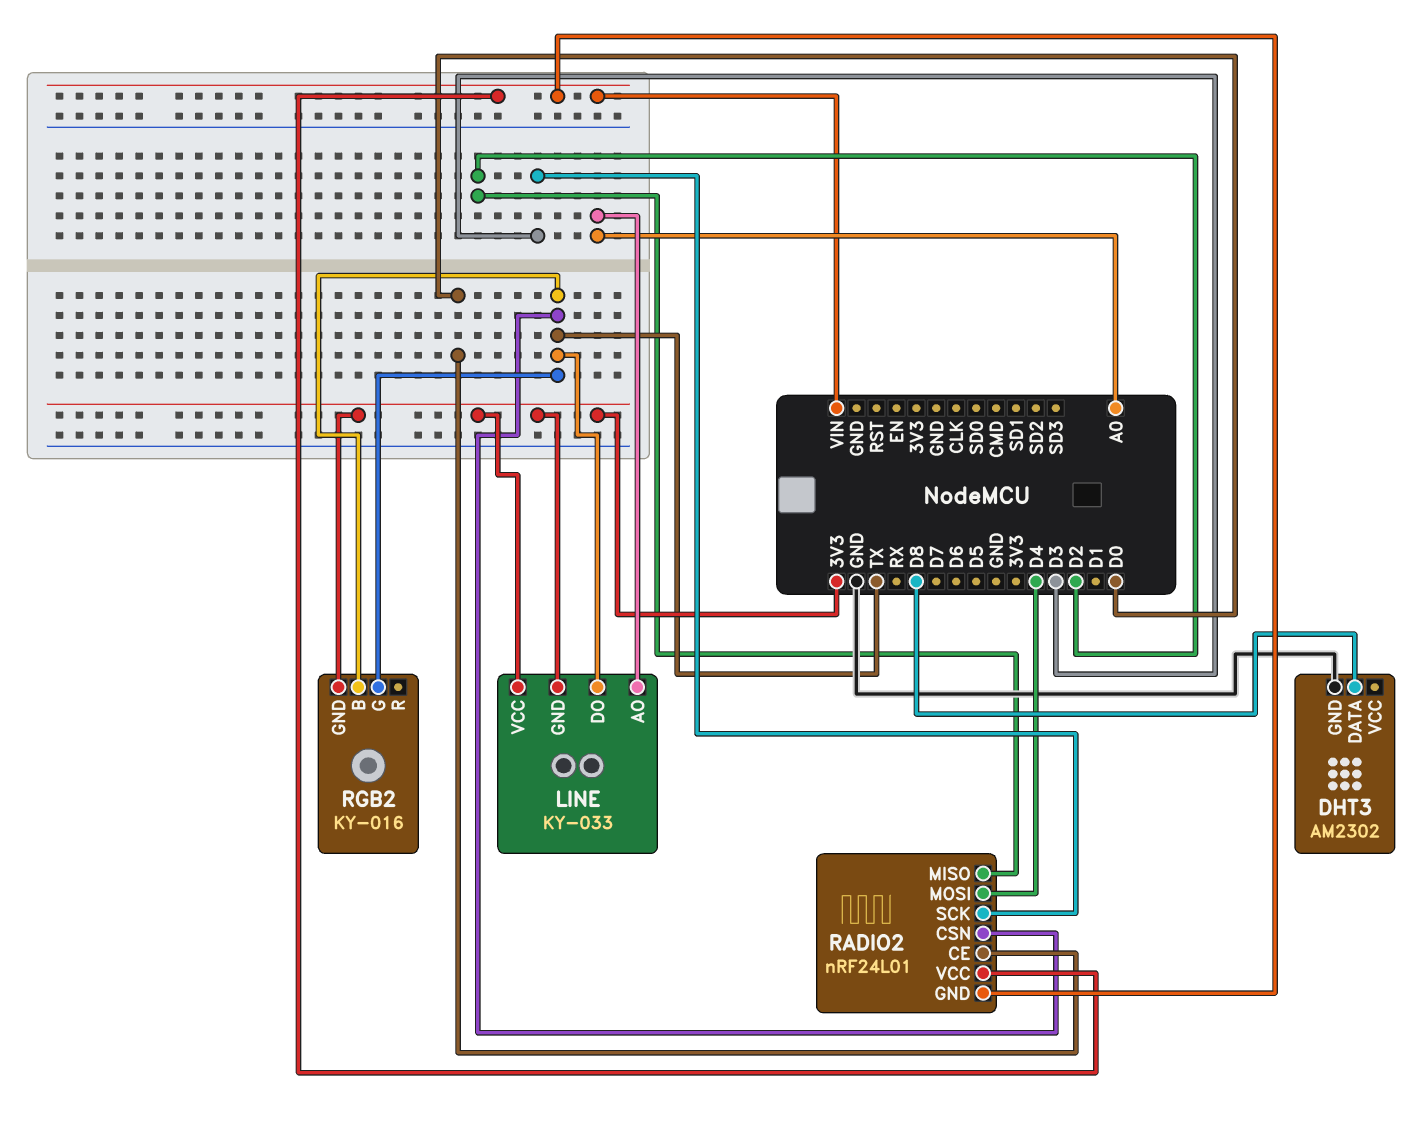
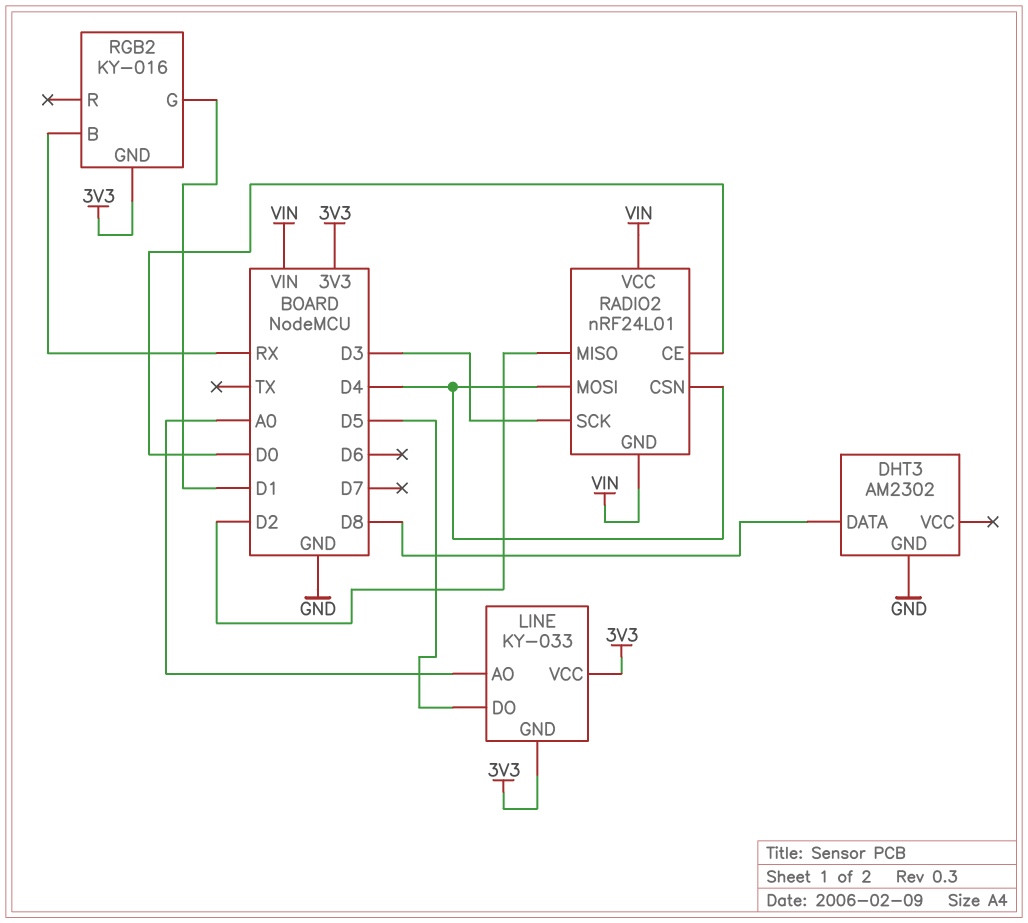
LINE pin DO: TX -> D5
RADIO2 pin CSN: TX -> D4
RGB2 pin B: TX -> RX
RGB2 pin G: TX -> D1

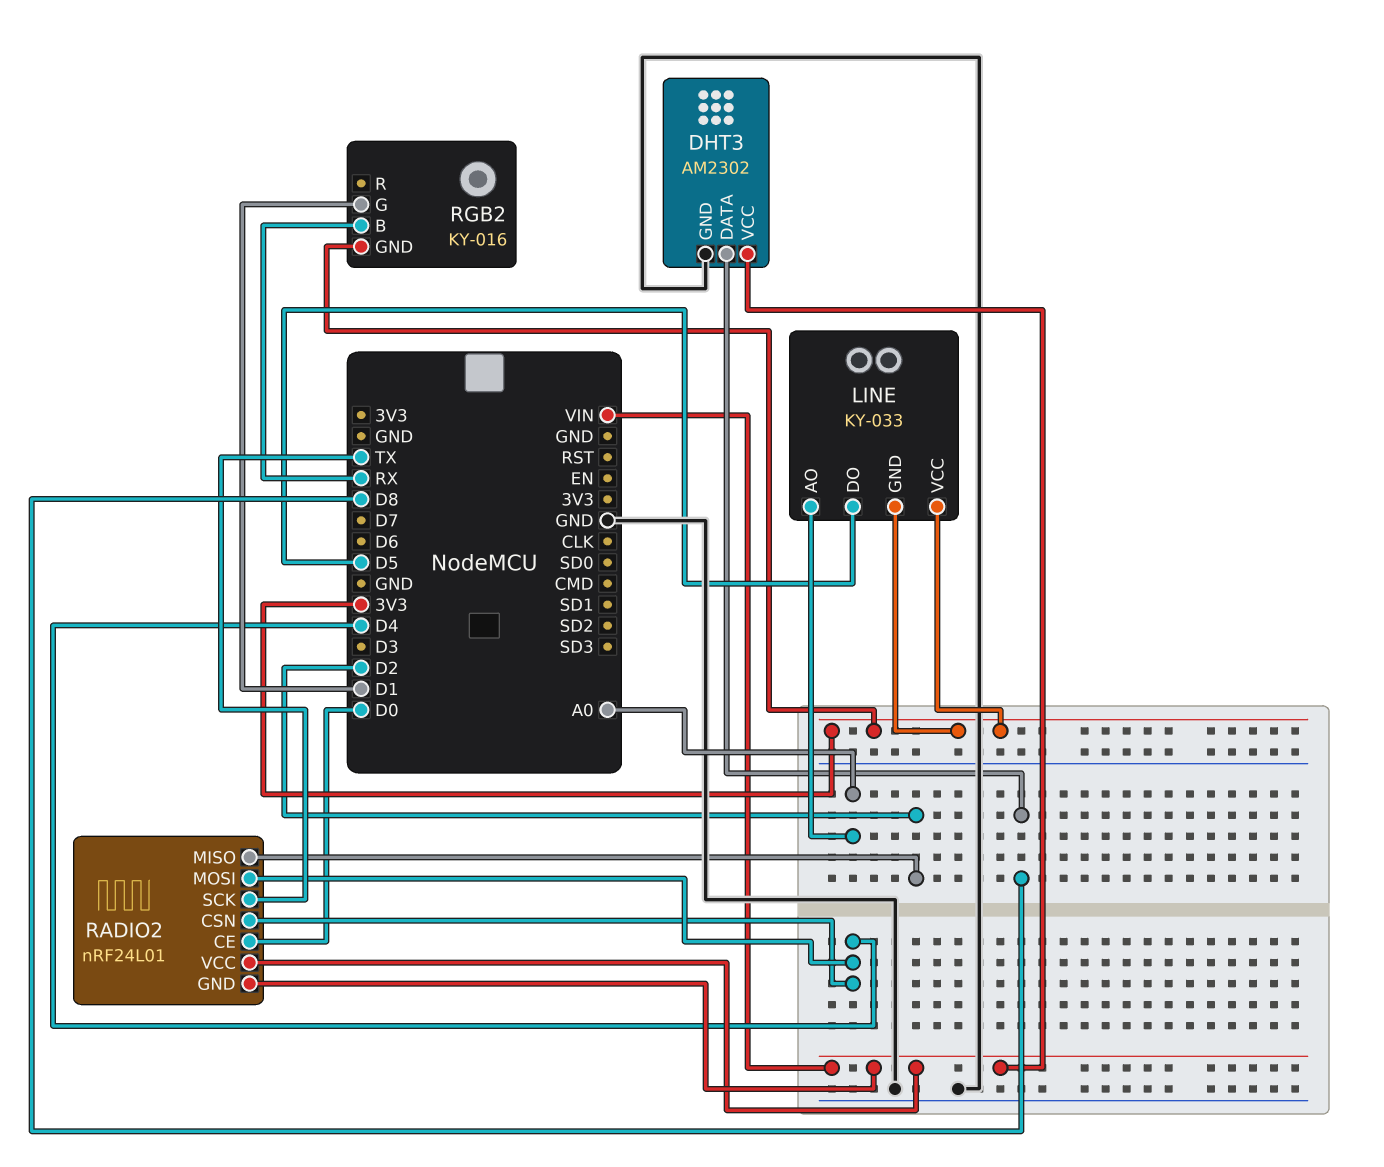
DHT3 pin VCC: none -> VIN
RADIO2 pin SCK: D3 -> TX

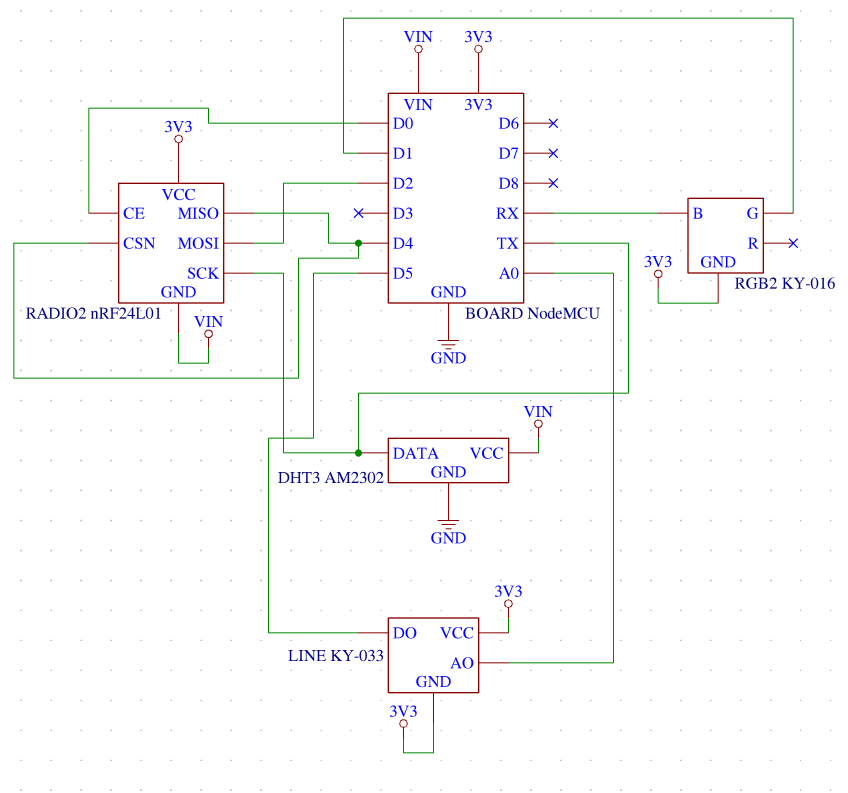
DHT3 pin DATA: D8 -> TX
RADIO2 pin MISO: D2 -> D4
RADIO2 pin MOSI: D4 -> D2
RADIO2 pin VCC: VIN -> 3V3

